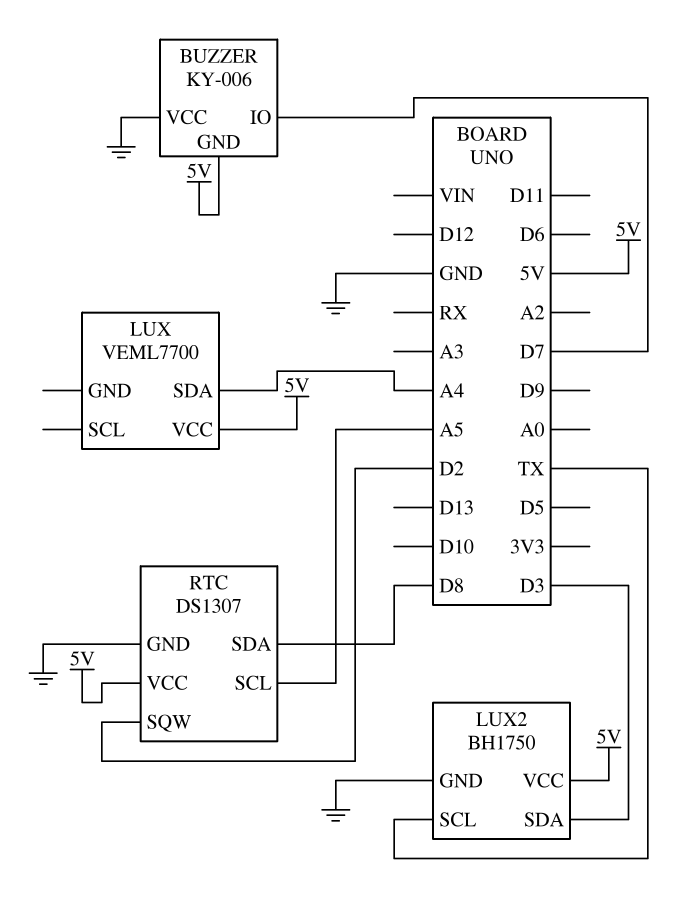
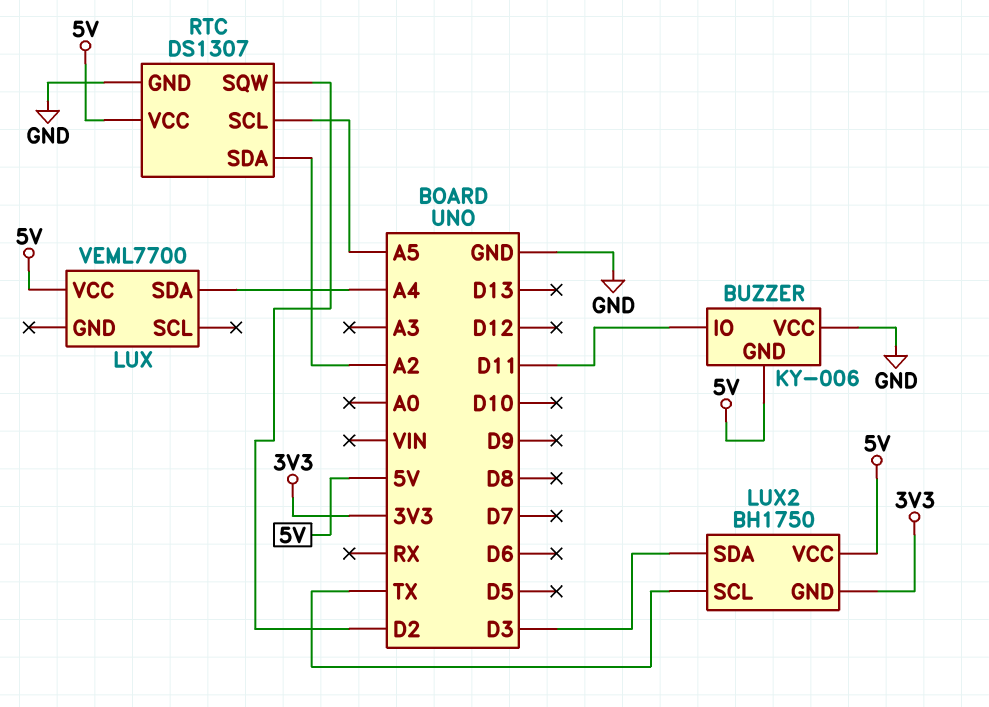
BUZZER pin IO: D7 -> D11
LUX2 pin GND: GND -> 3V3
RTC pin SDA: D8 -> A2

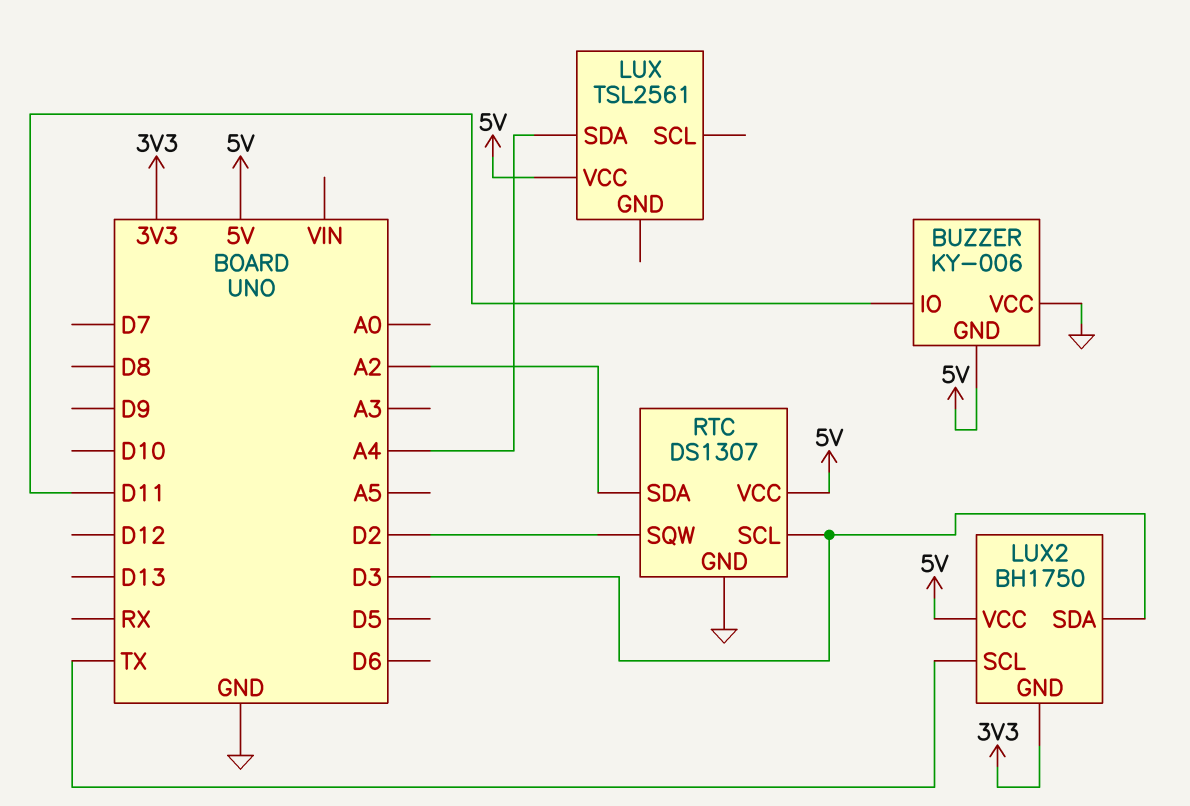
LUX: VEML7700 -> TSL2561
RTC pin SCL: A5 -> D3

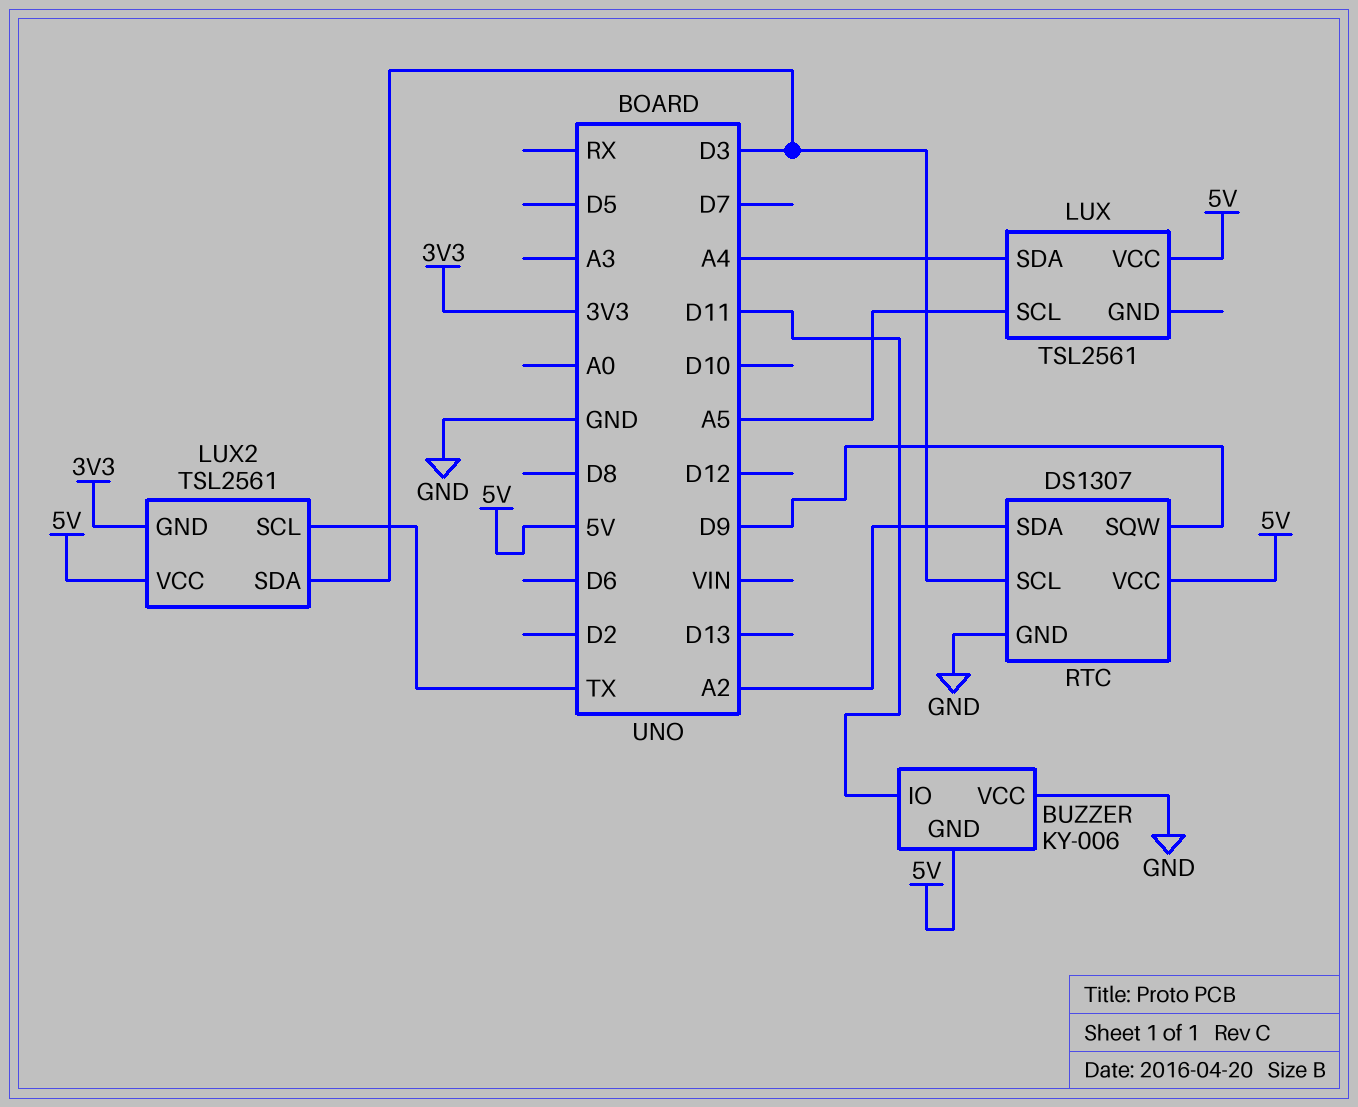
LUX pin SCL: none -> A5
LUX2: BH1750 -> TSL2561
RTC pin SQW: D2 -> D9

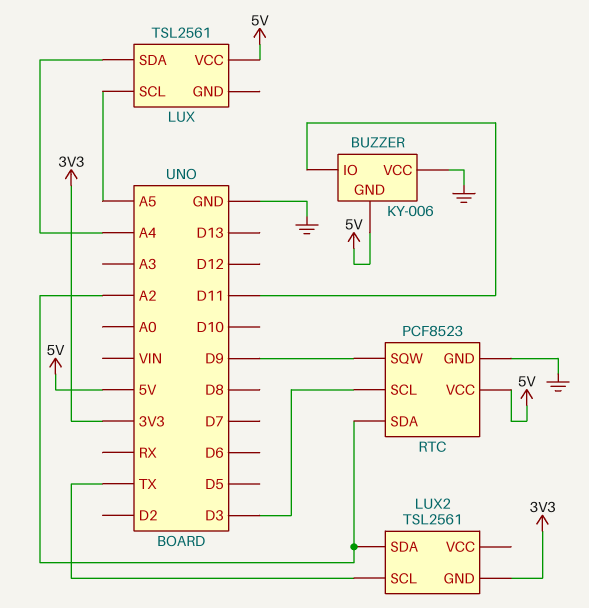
LUX2 pin SDA: D3 -> A2
LUX2 pin VCC: 5V -> none
RTC: DS1307 -> PCF8523

